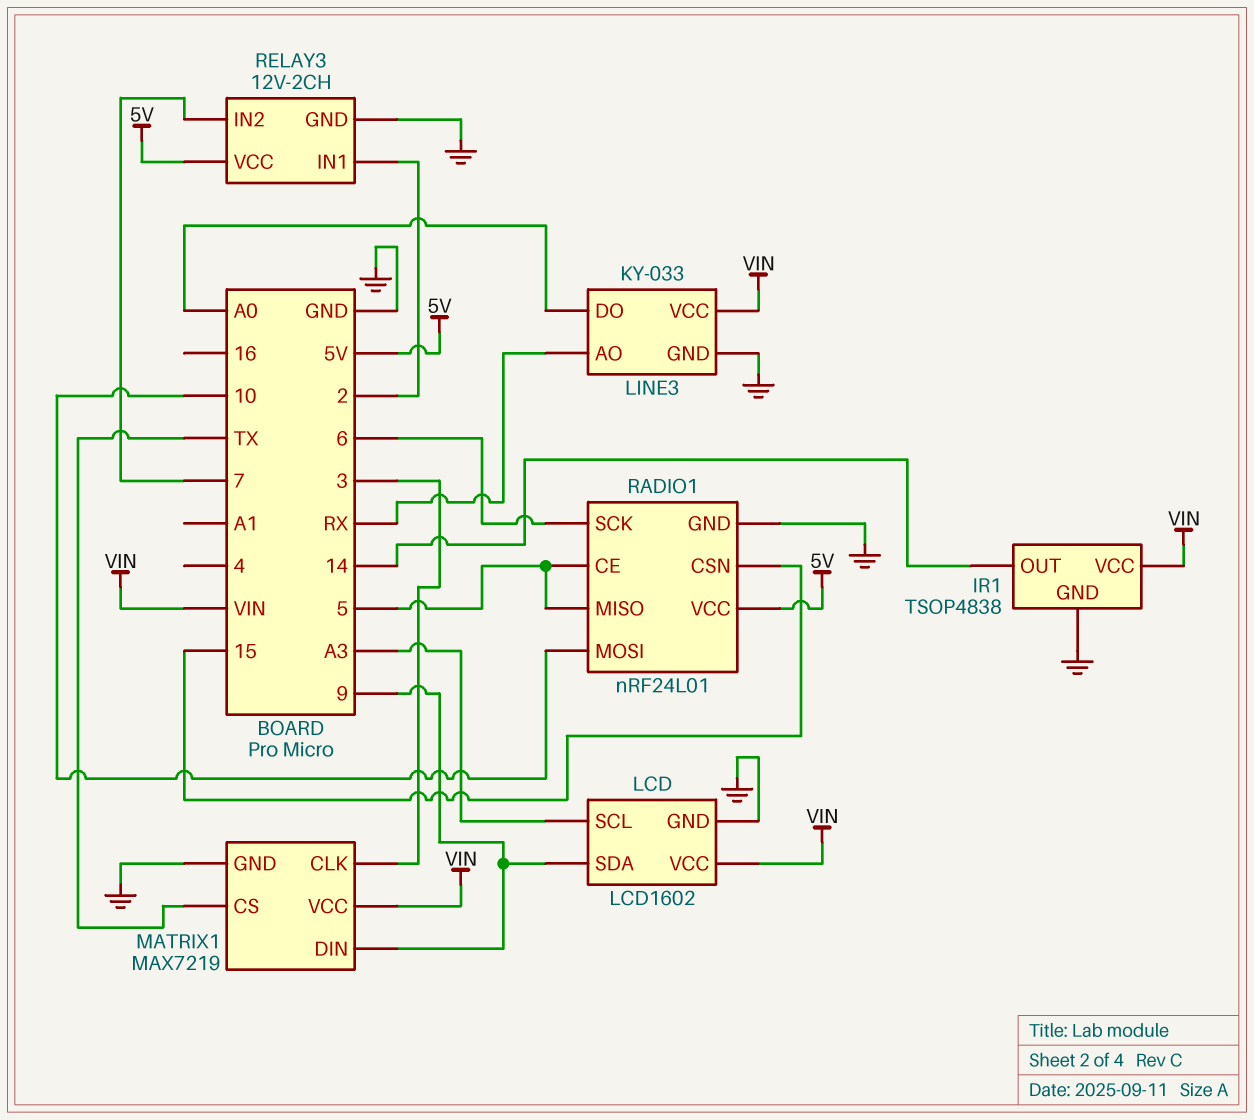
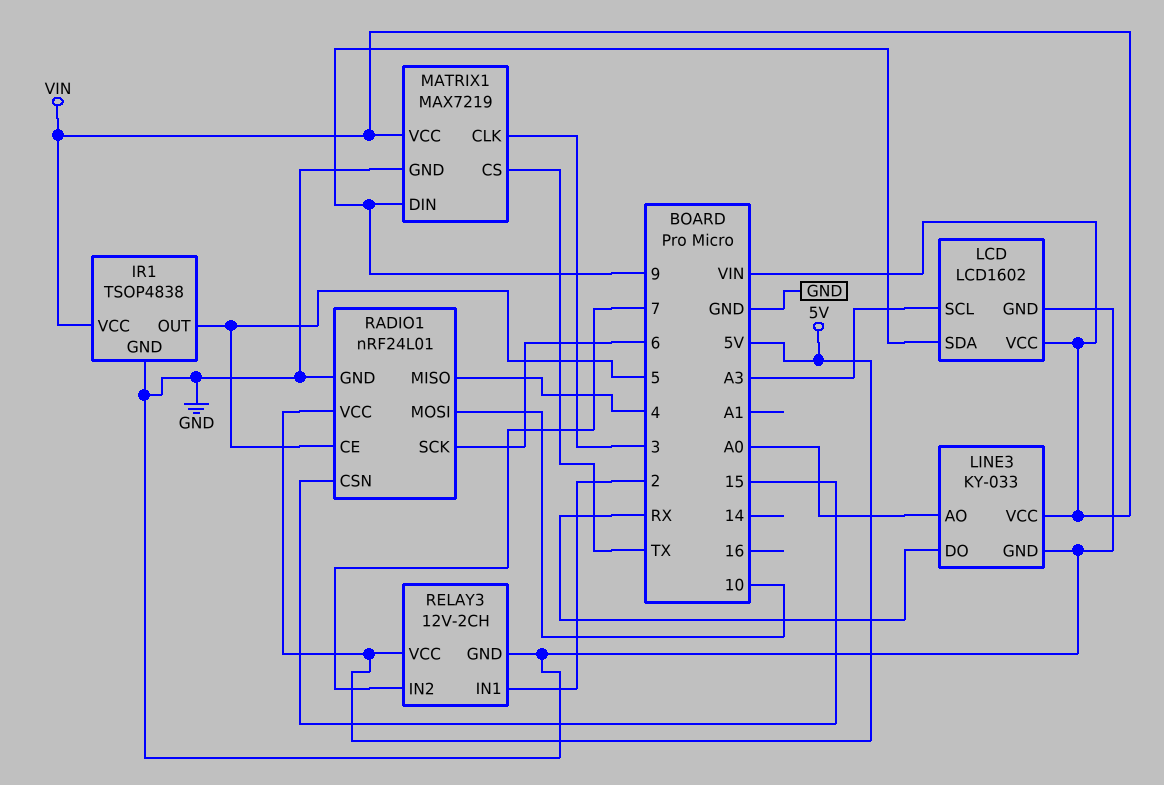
IR1 pin OUT: 14 -> 5
LINE3 pin AO: RX -> A0
LINE3 pin DO: A0 -> RX
RADIO1 pin MISO: 5 -> 4

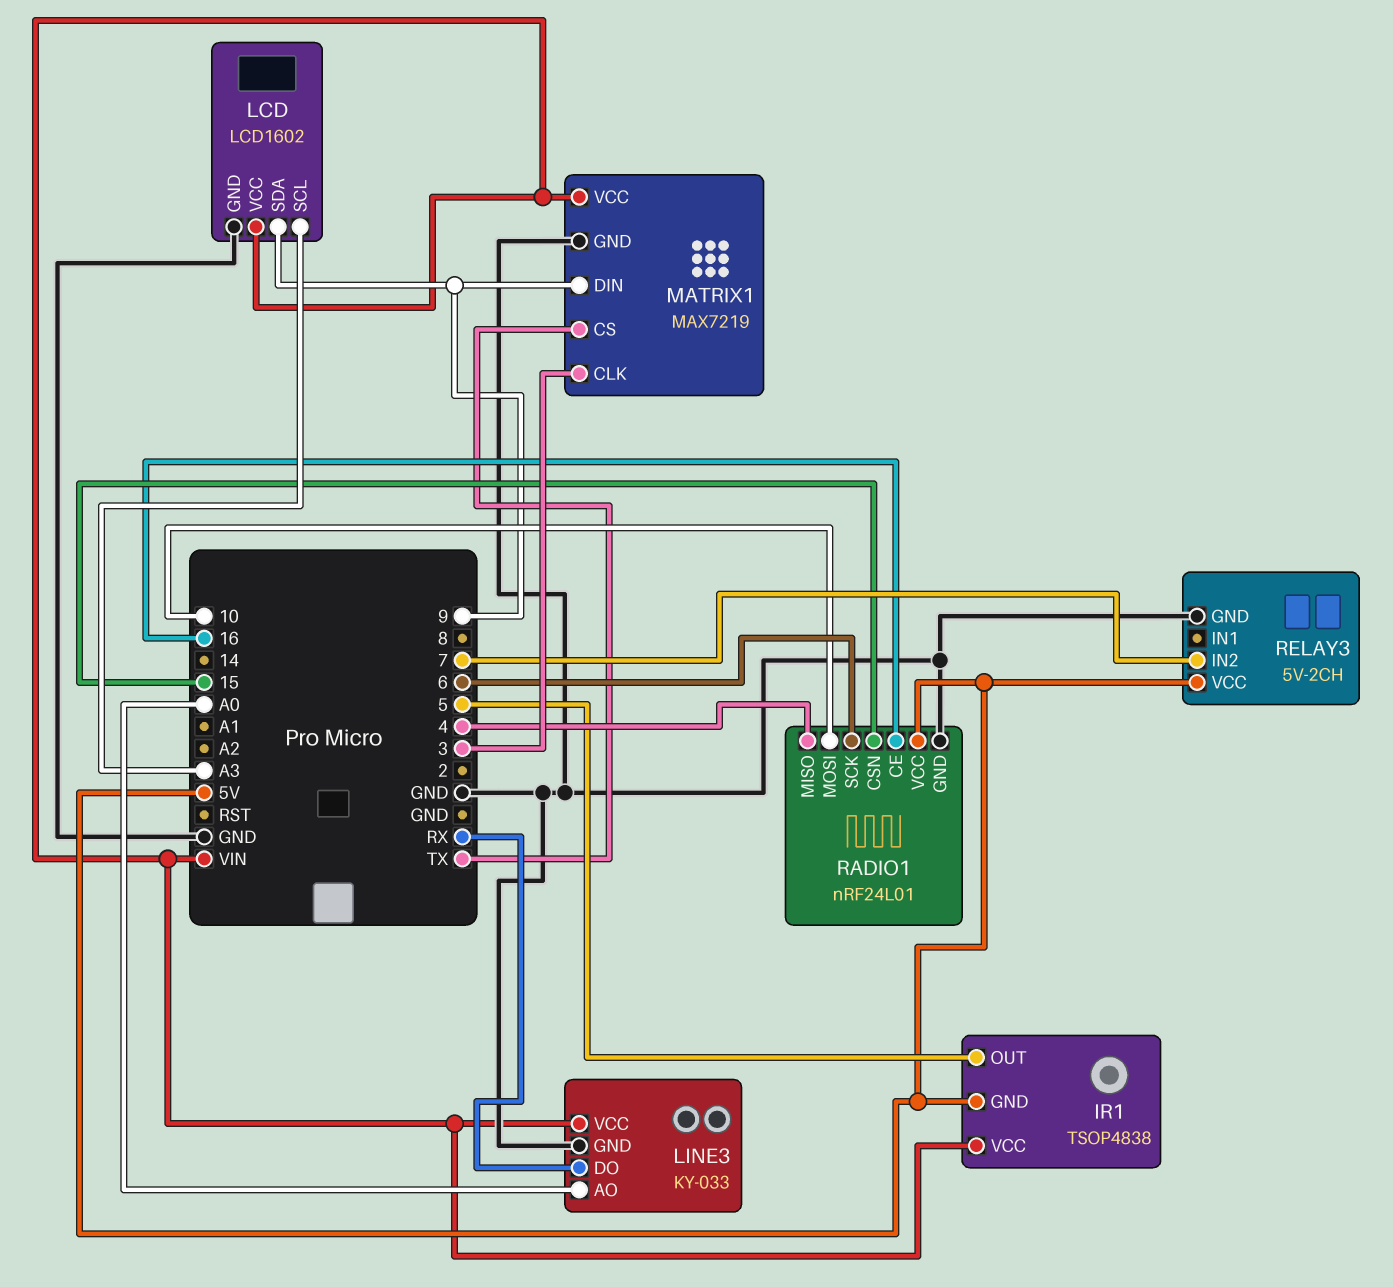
IR1 pin GND: GND -> 5V
RADIO1 pin CE: 5 -> 16
RELAY3: 12V-2CH -> 5V-2CH
RELAY3 pin IN1: 2 -> none

